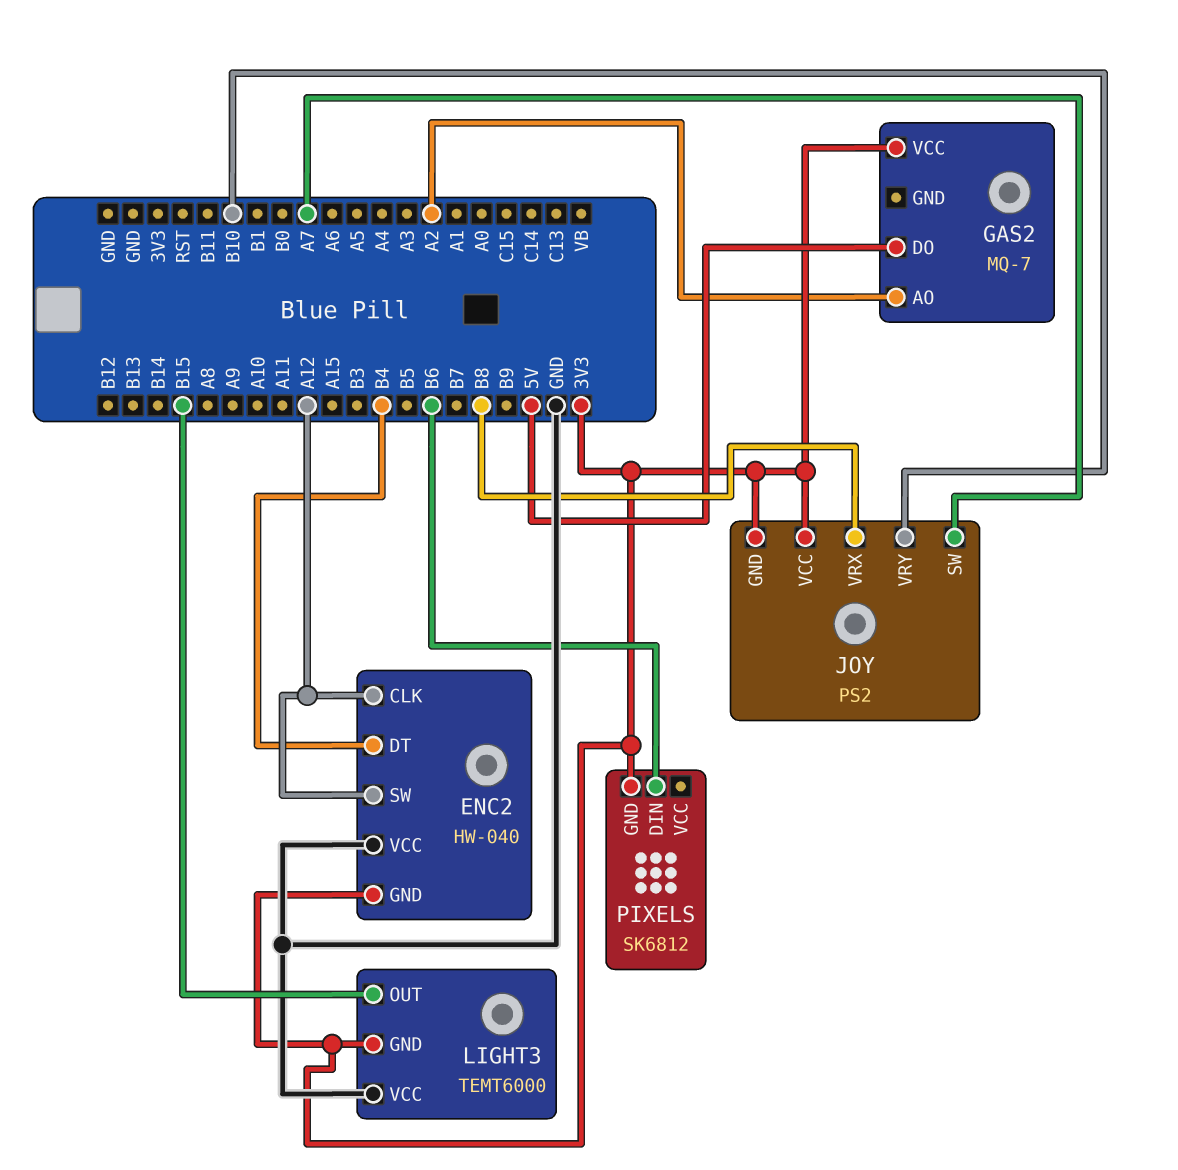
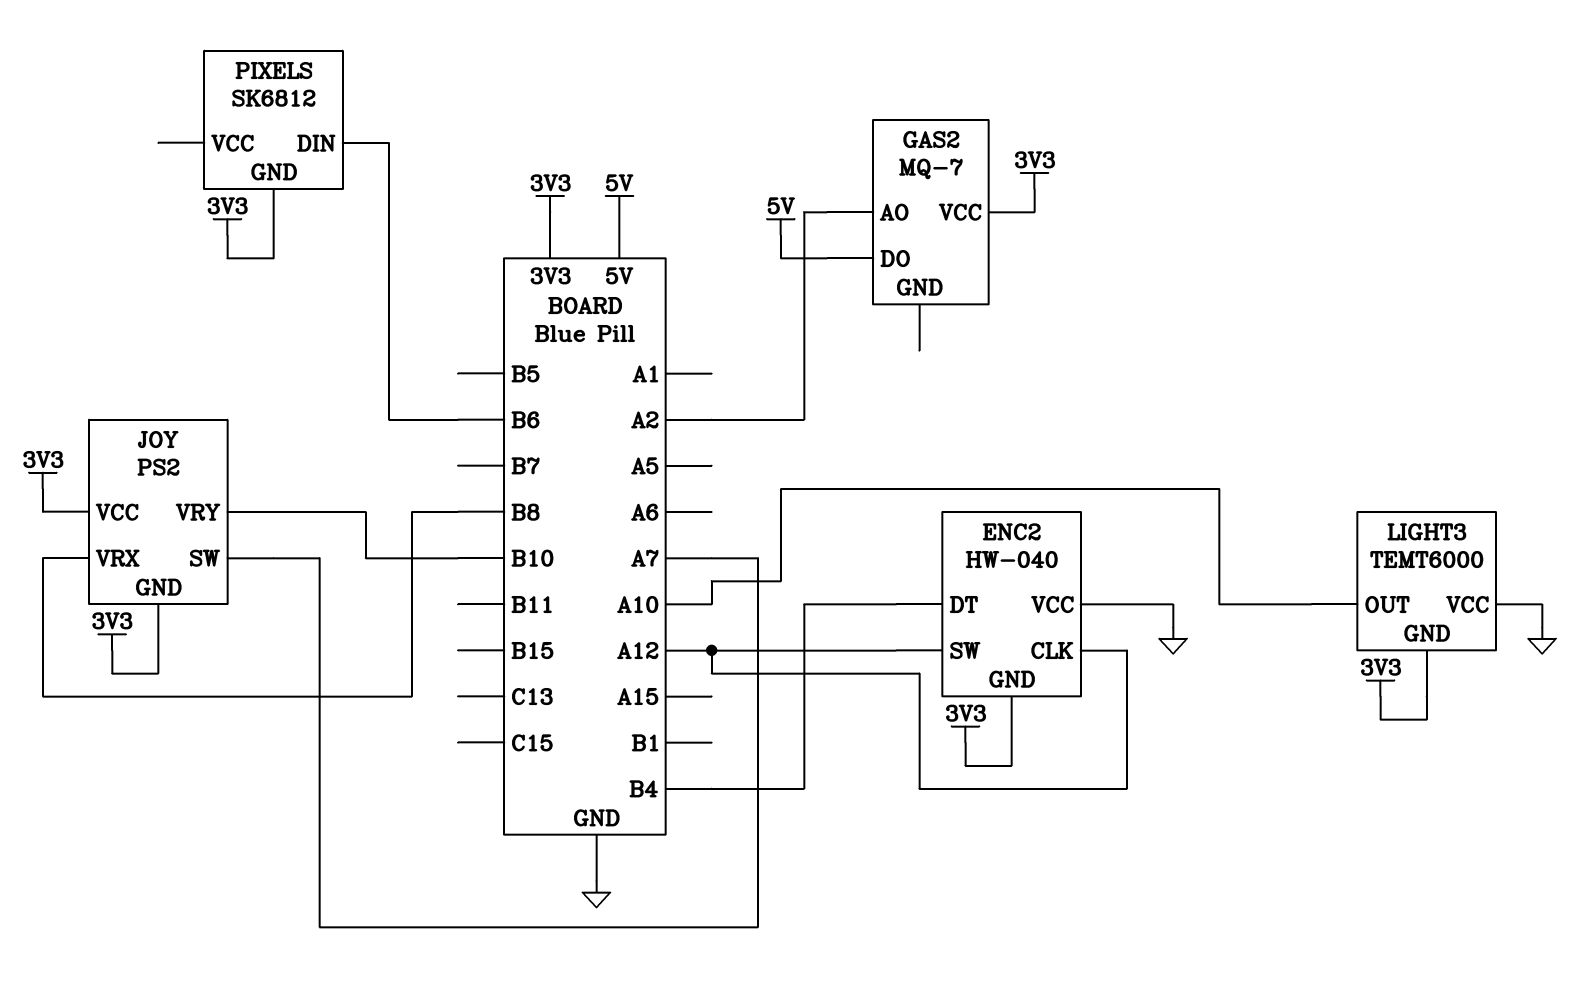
LIGHT3 pin OUT: B15 -> A10

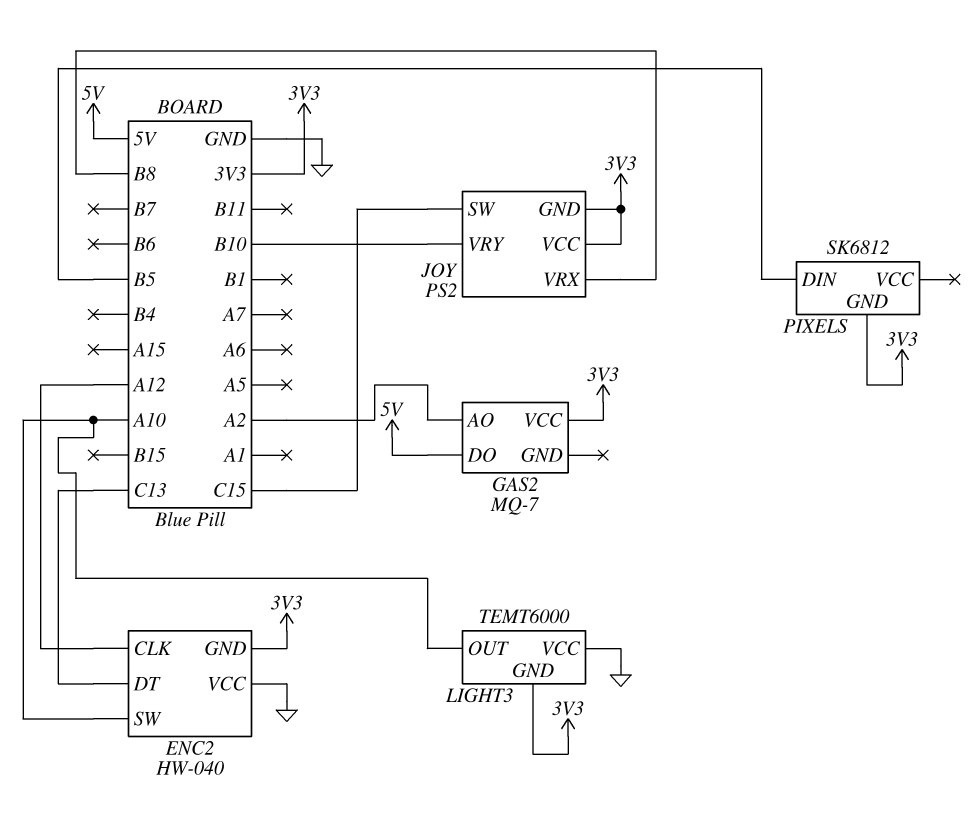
ENC2 pin DT: B4 -> C13
ENC2 pin SW: A12 -> A10
JOY pin SW: A7 -> C15
PIXELS pin DIN: B6 -> B5

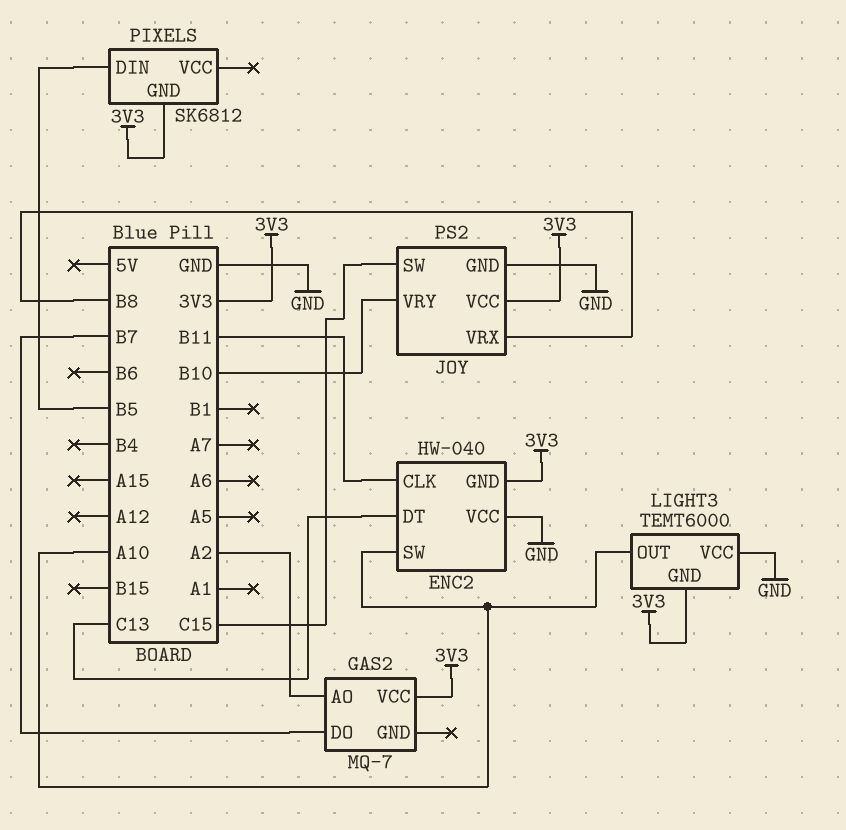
ENC2 pin CLK: A12 -> B11
GAS2 pin DO: 5V -> B7
JOY pin GND: 3V3 -> GND

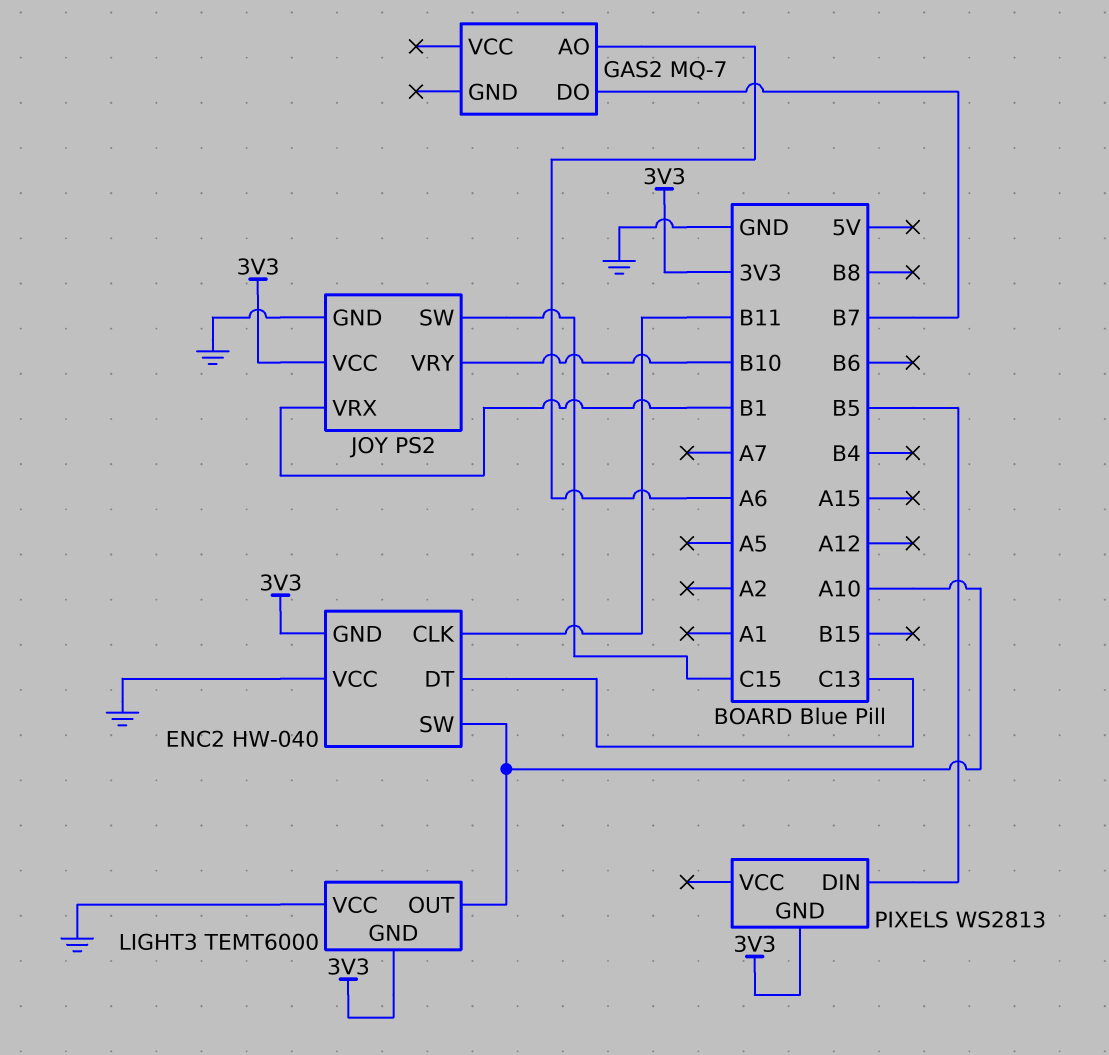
GAS2 pin AO: A2 -> A6
GAS2 pin VCC: 3V3 -> none
JOY pin VRX: B8 -> B1
PIXELS: SK6812 -> WS2813

